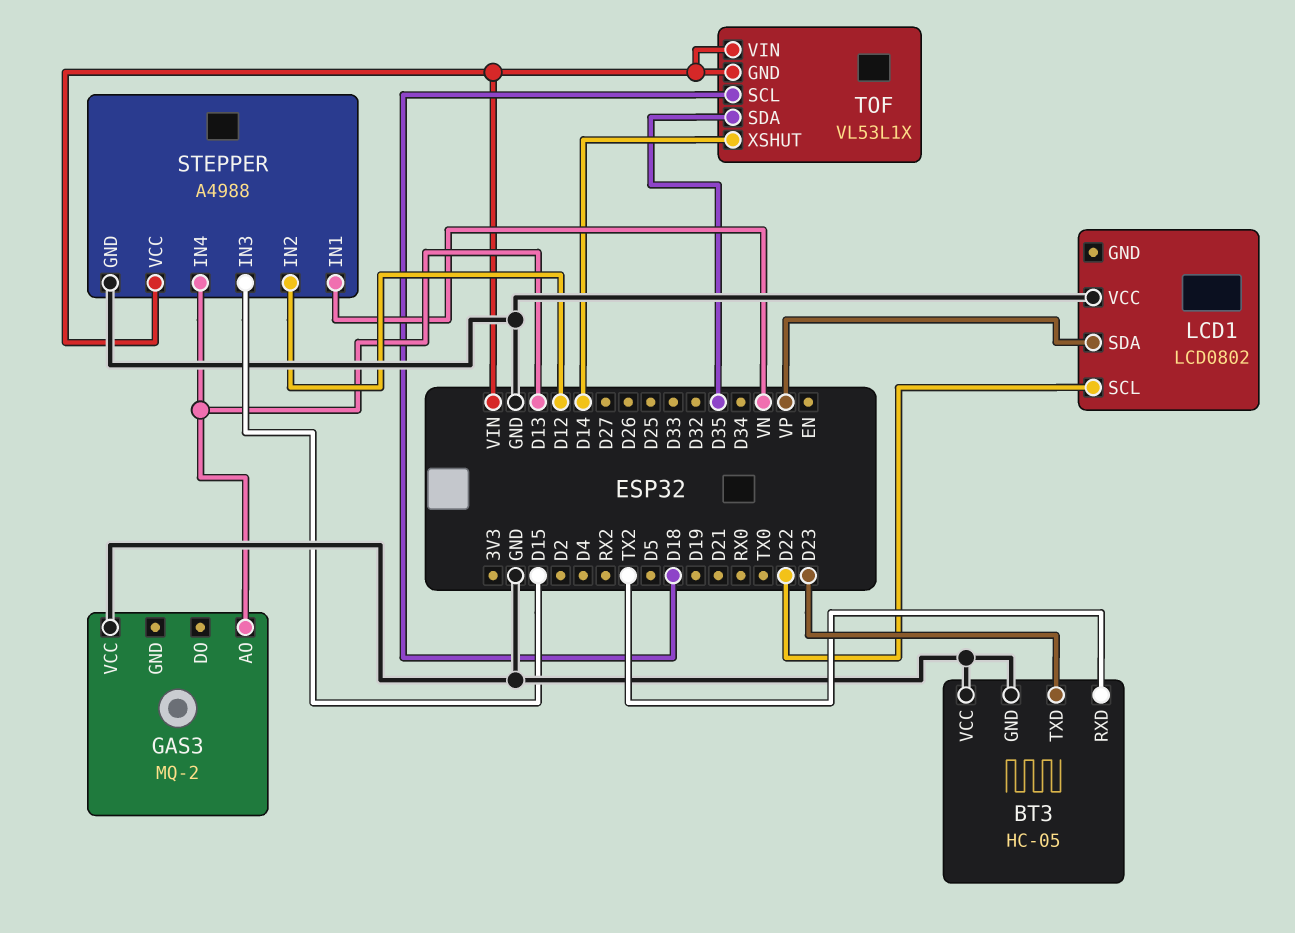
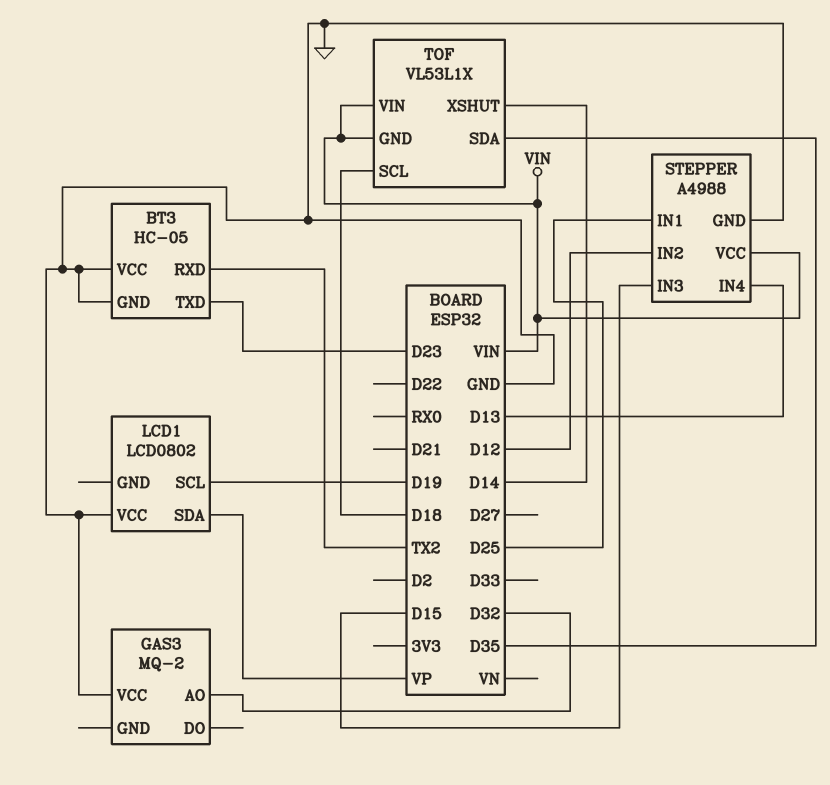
GAS3 pin AO: D13 -> D32
LCD1 pin SCL: D22 -> D19
STEPPER pin IN1: VN -> D25

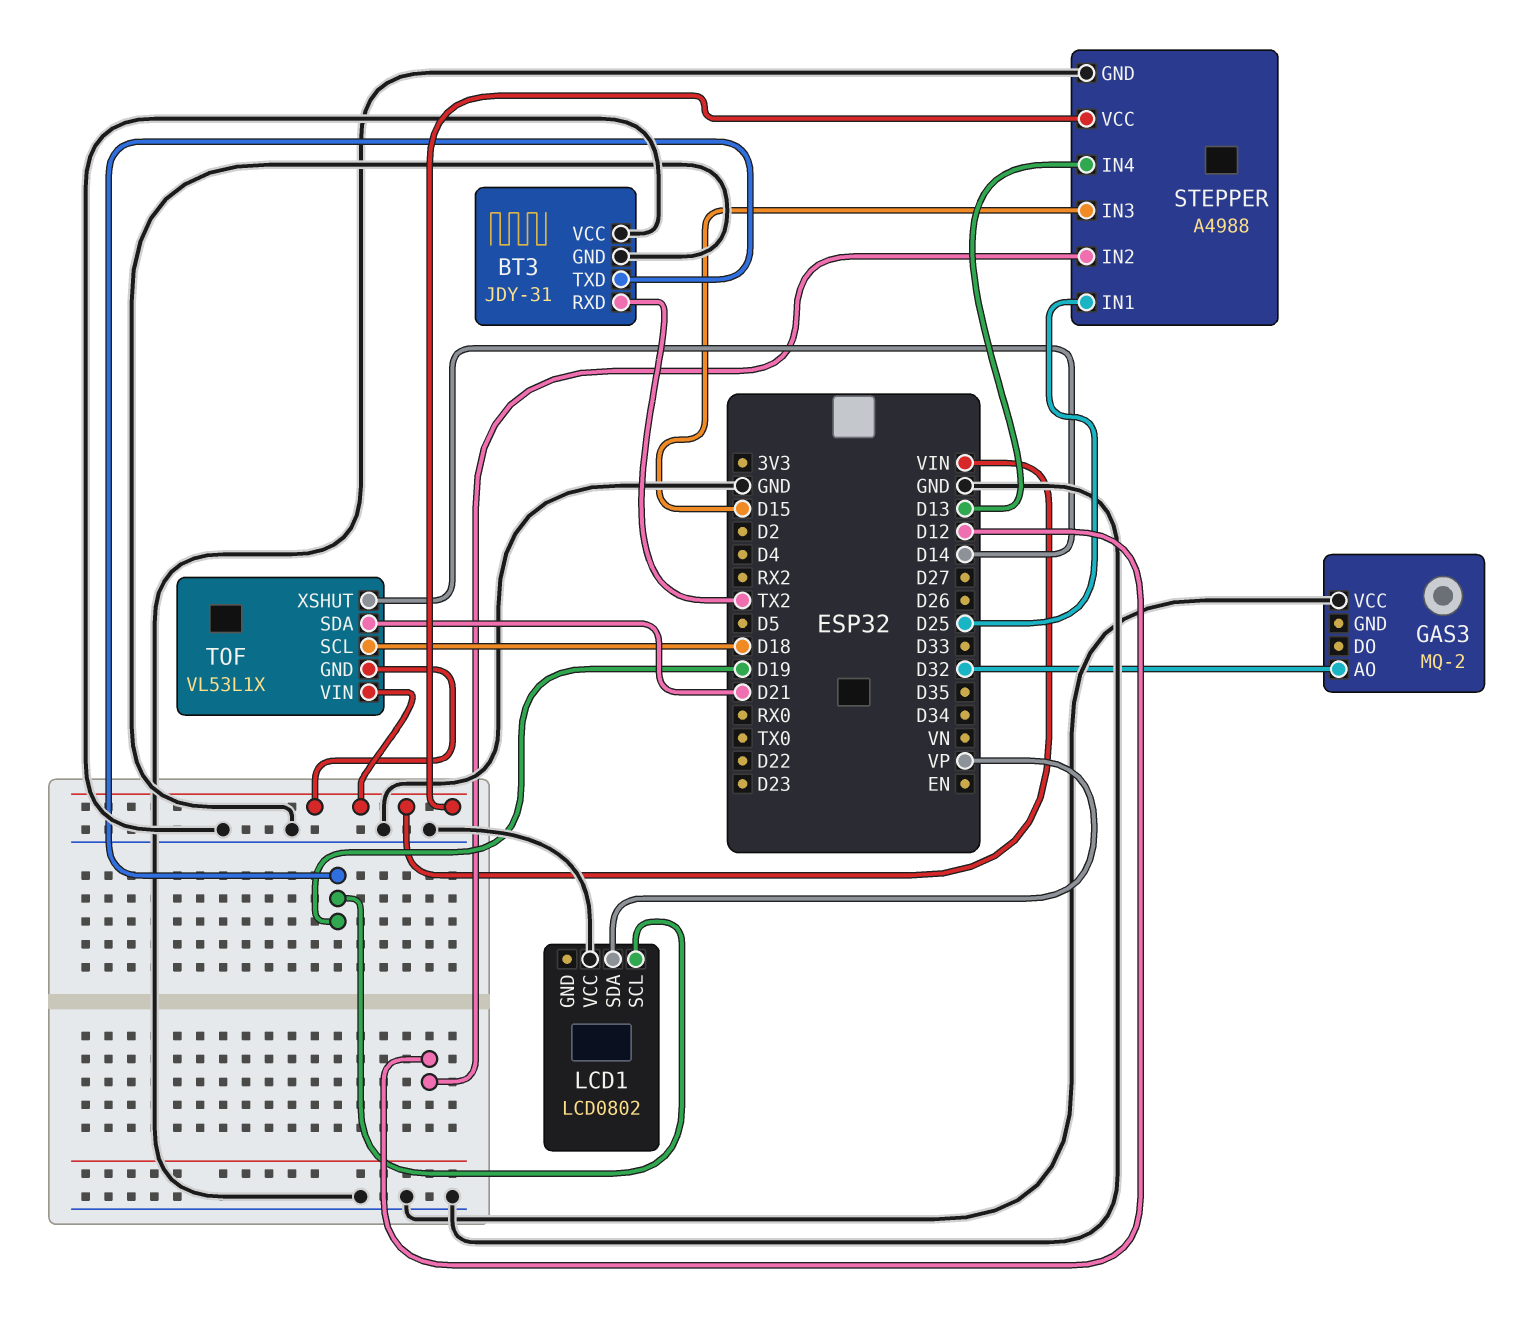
BT3: HC-05 -> JDY-31
BT3 pin TXD: D23 -> D19
TOF pin SDA: D35 -> D21

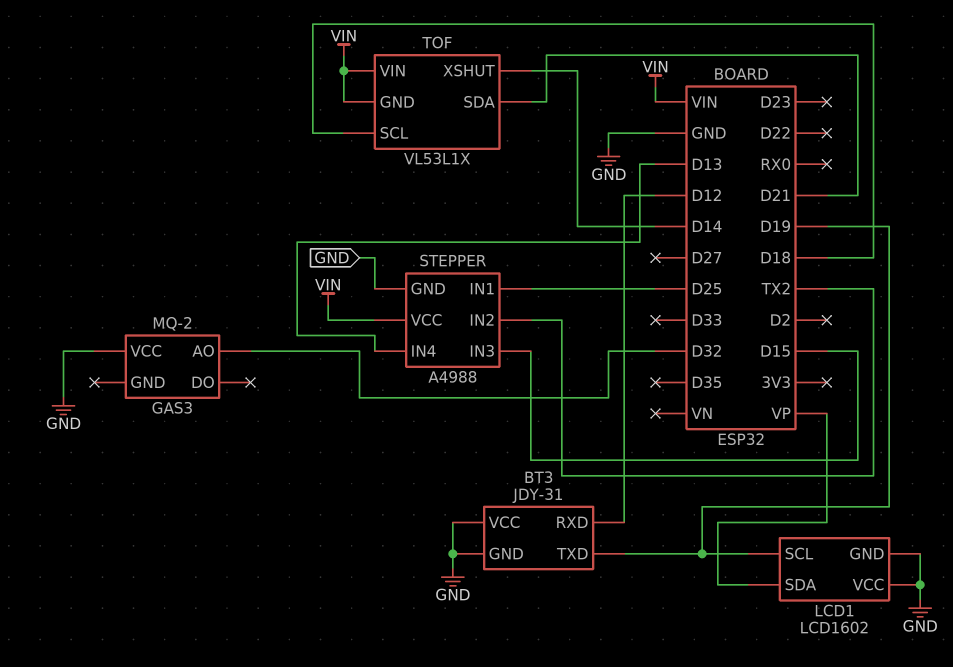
BT3 pin RXD: TX2 -> D12
LCD1: LCD0802 -> LCD1602
LCD1 pin GND: none -> GND
STEPPER pin IN2: D12 -> TX2

